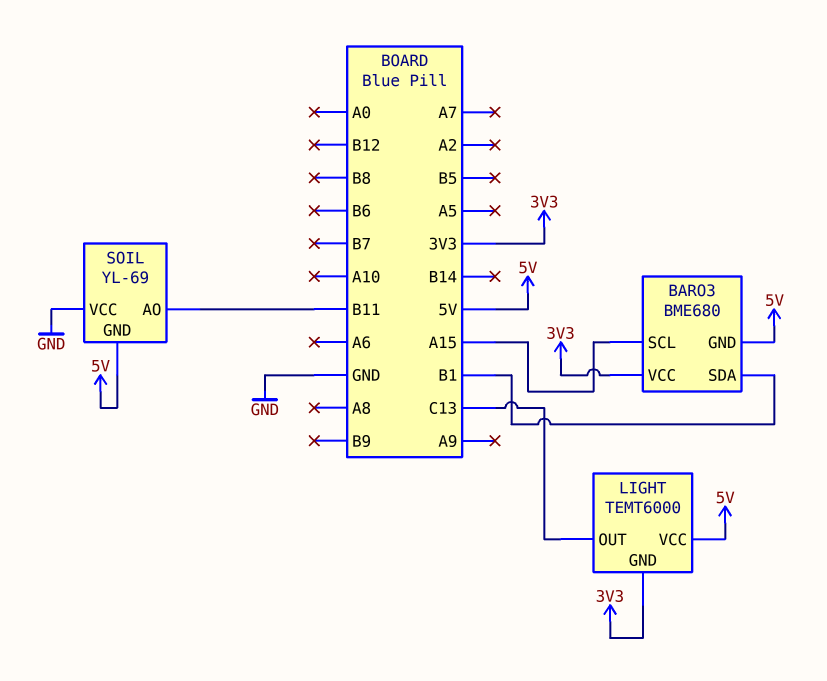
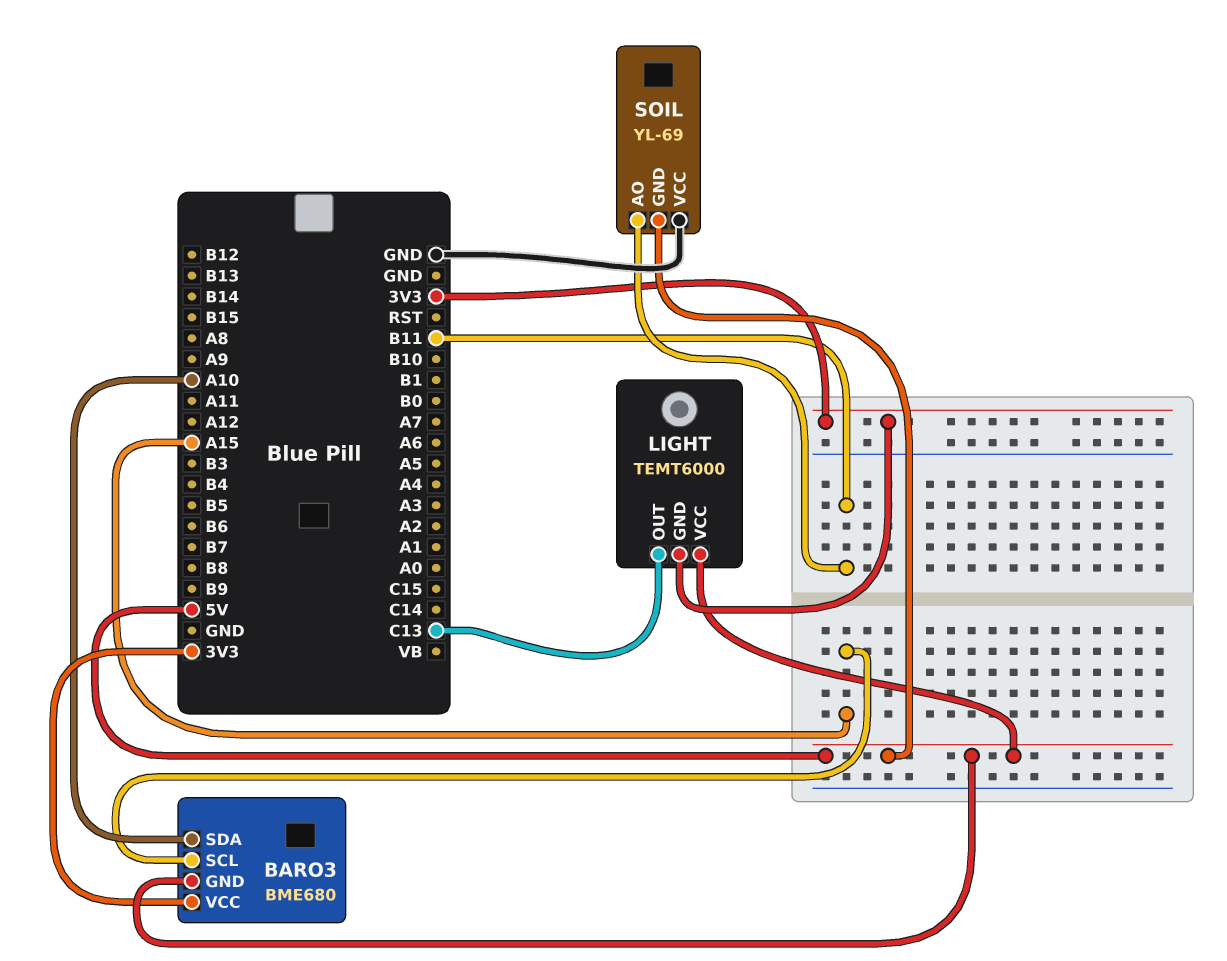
BARO3 pin SDA: B1 -> A10

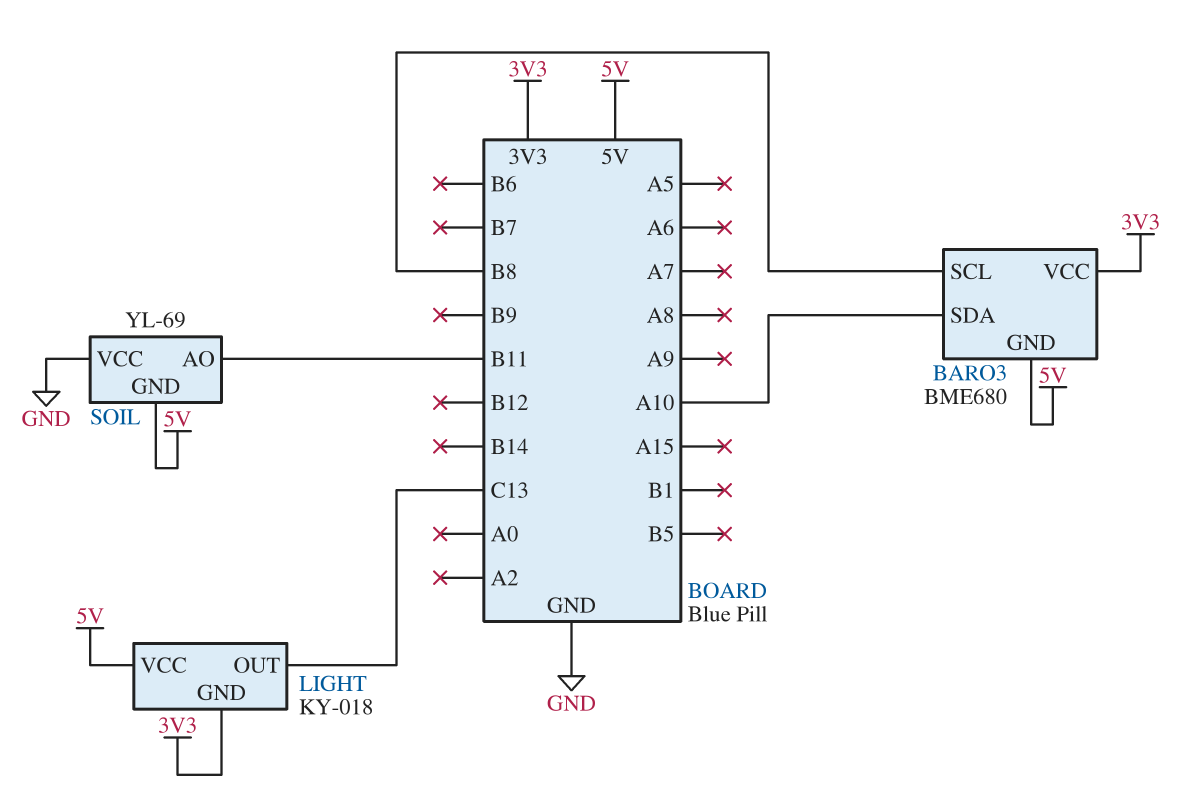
BARO3 pin SCL: A15 -> B8
LIGHT: TEMT6000 -> KY-018

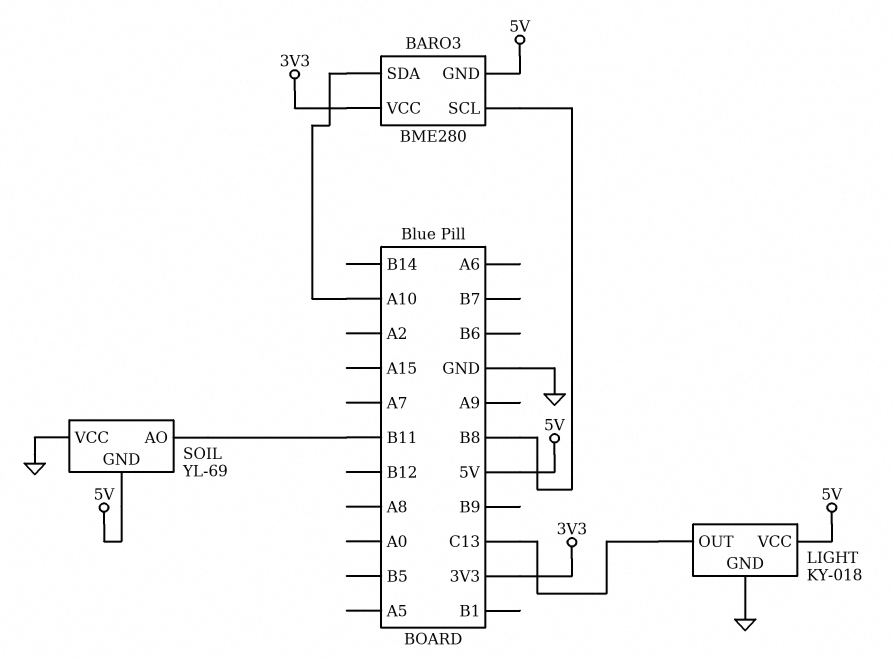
BARO3: BME680 -> BME280
LIGHT pin GND: 3V3 -> GND

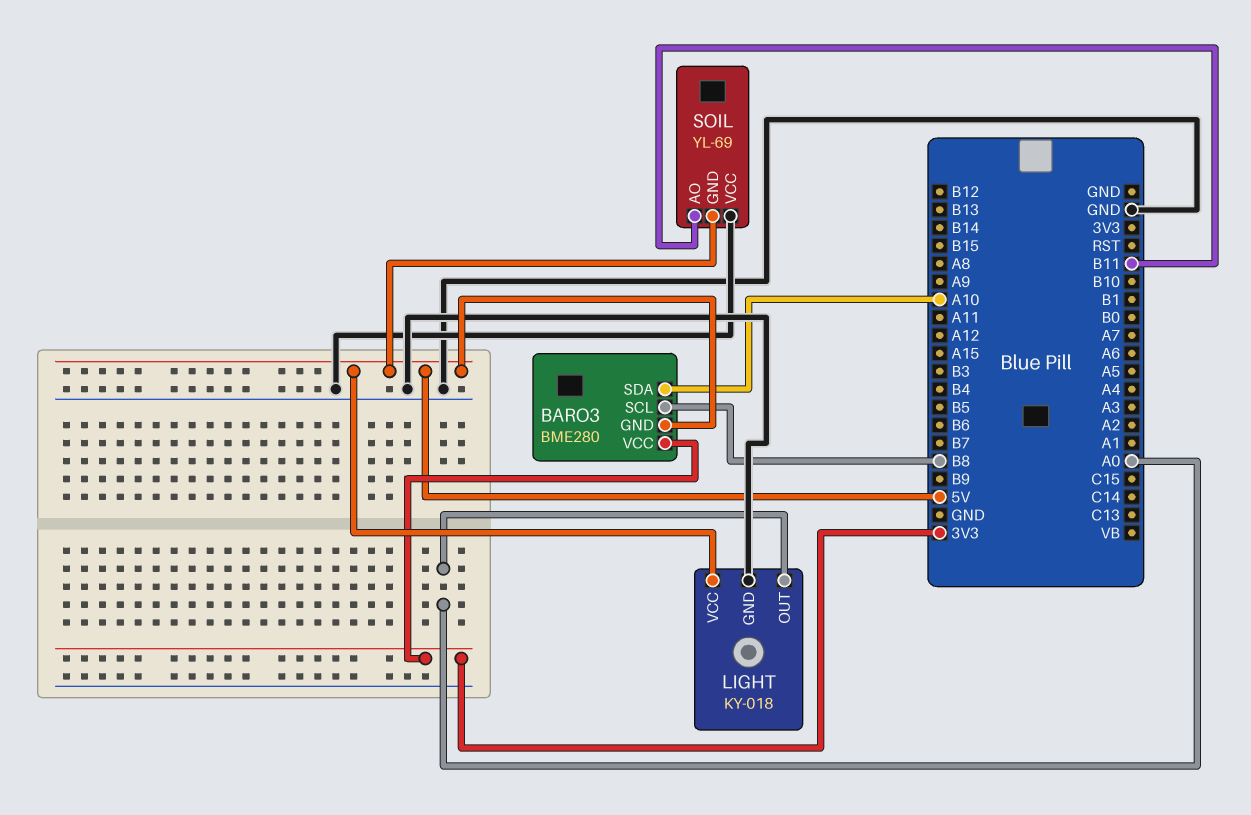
LIGHT pin OUT: C13 -> A0

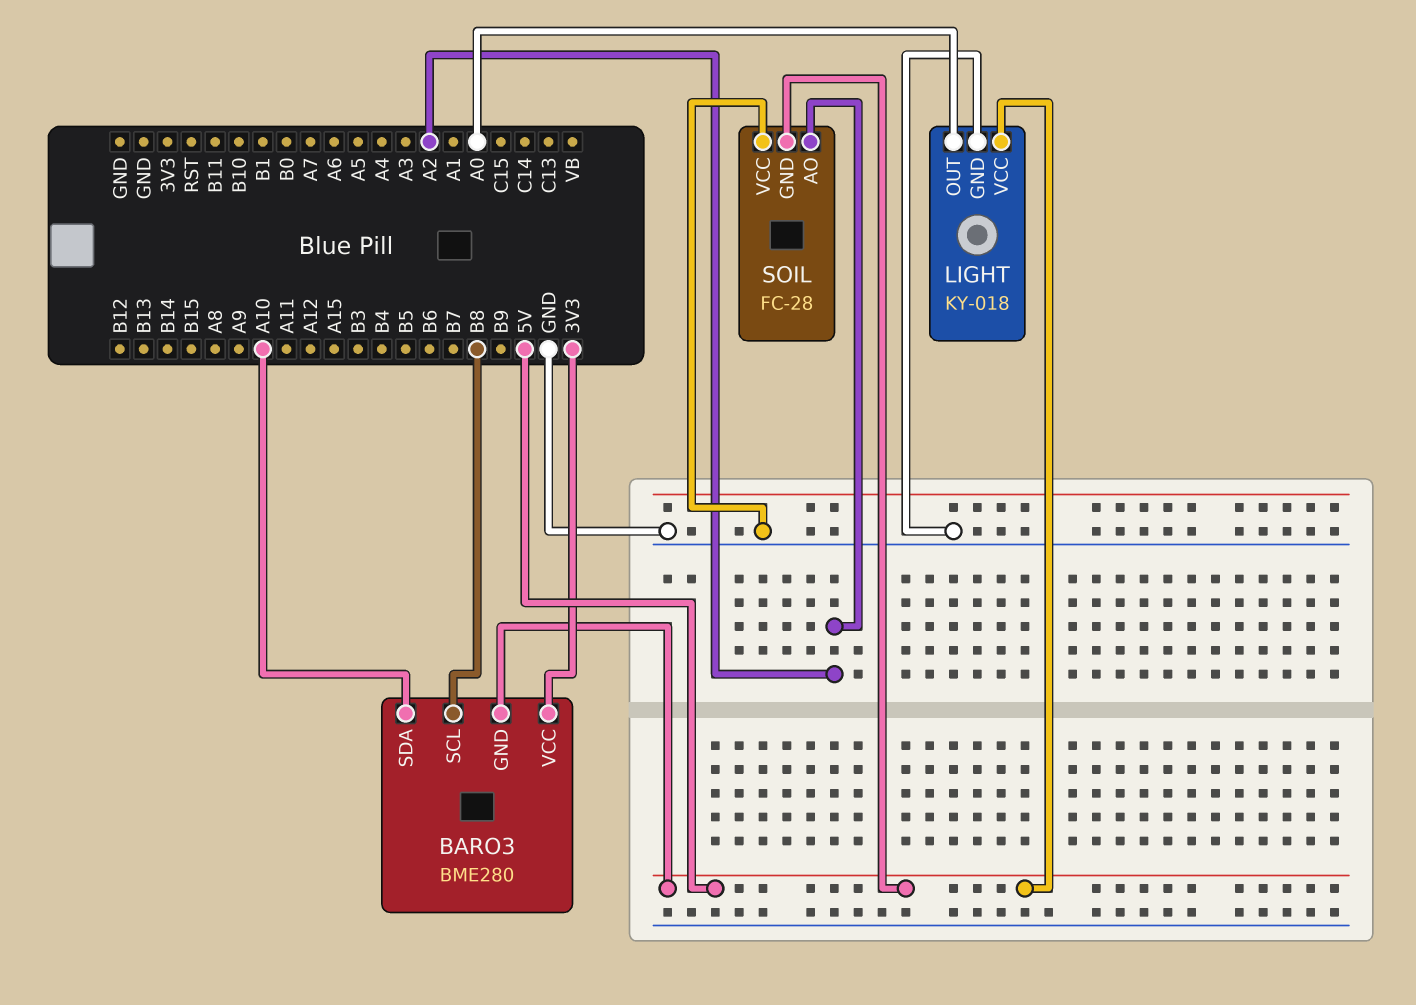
SOIL: YL-69 -> FC-28
SOIL pin AO: B11 -> A2

